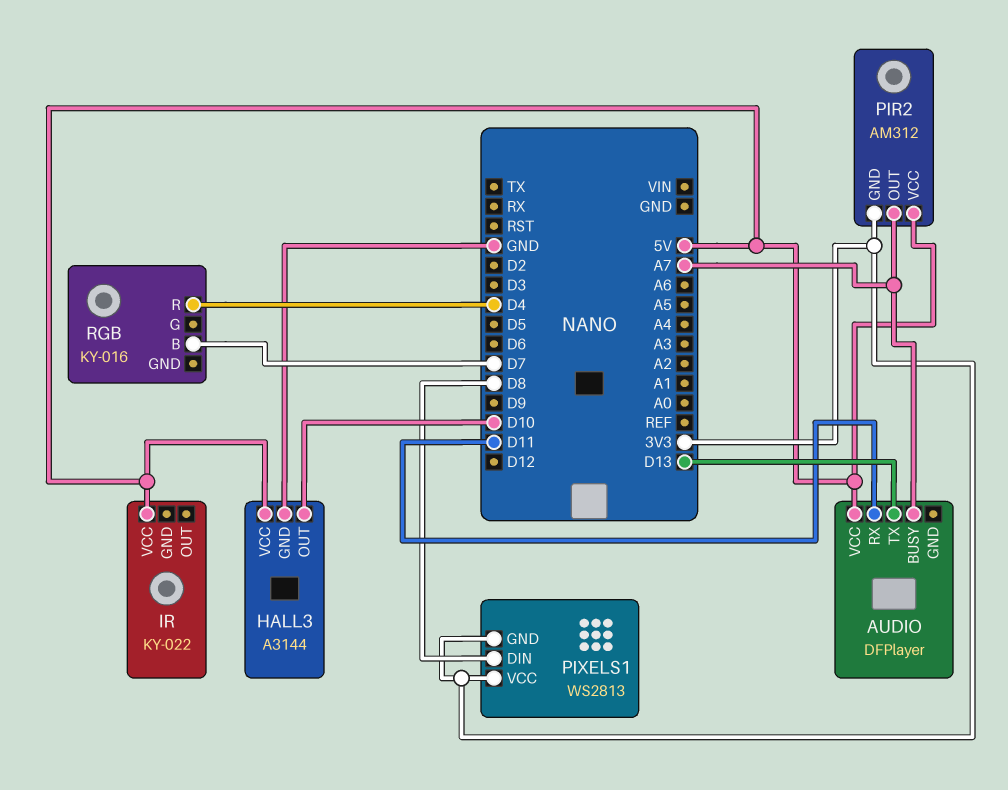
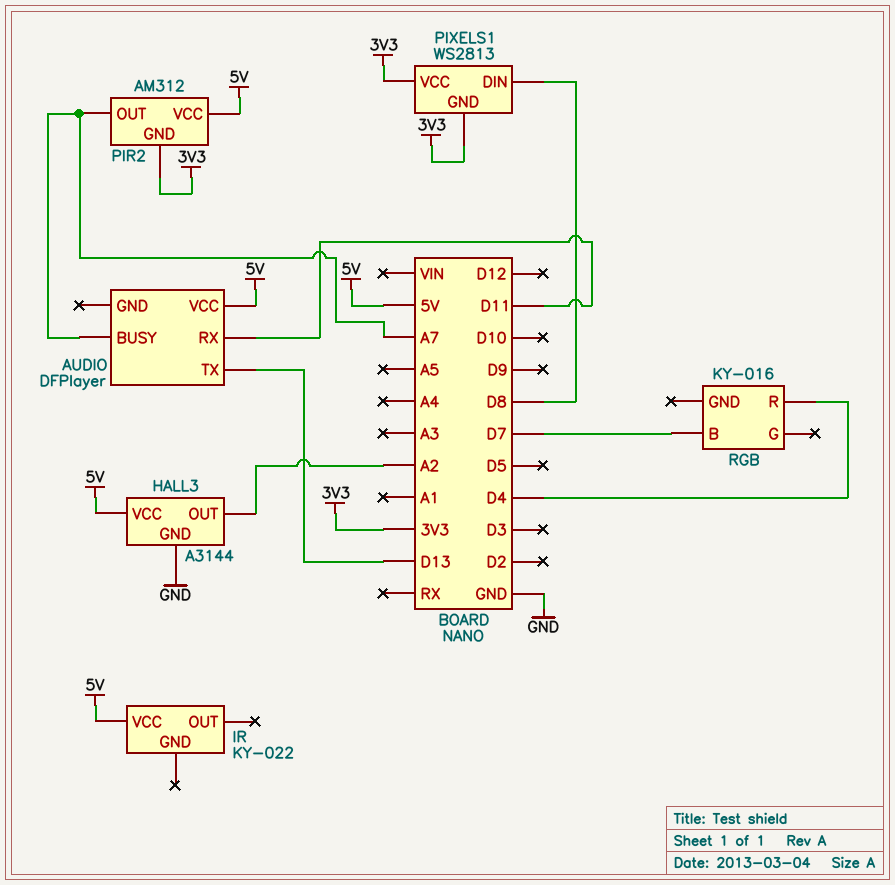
HALL3 pin OUT: D10 -> A2

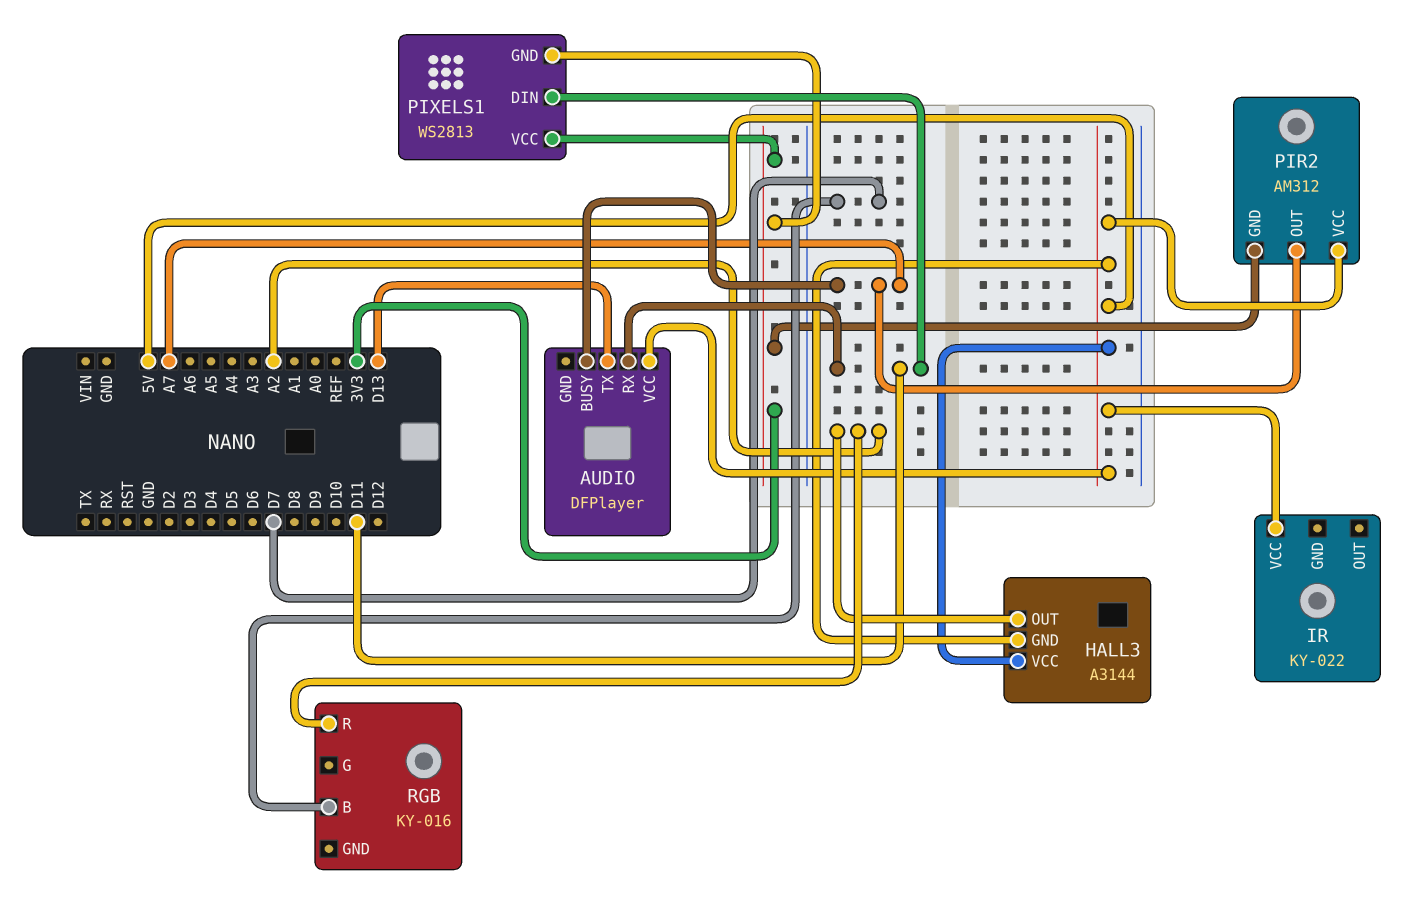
HALL3 pin GND: GND -> 5V
PIXELS1 pin DIN: D8 -> D11
RGB pin R: D4 -> A2

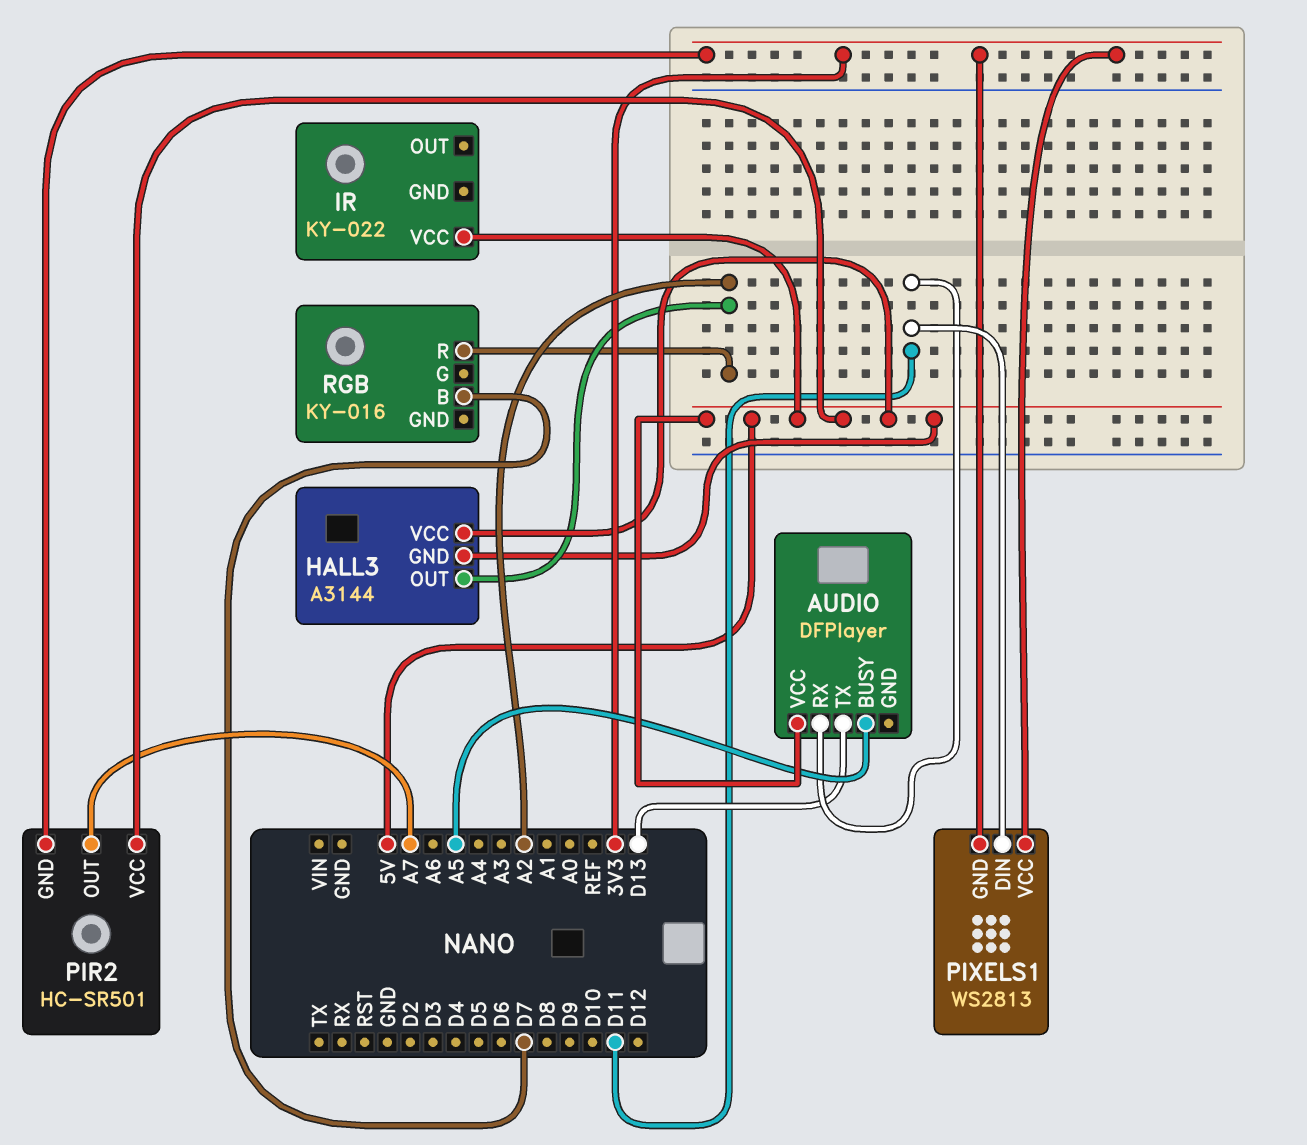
AUDIO pin BUSY: A7 -> A5
PIR2: AM312 -> HC-SR501

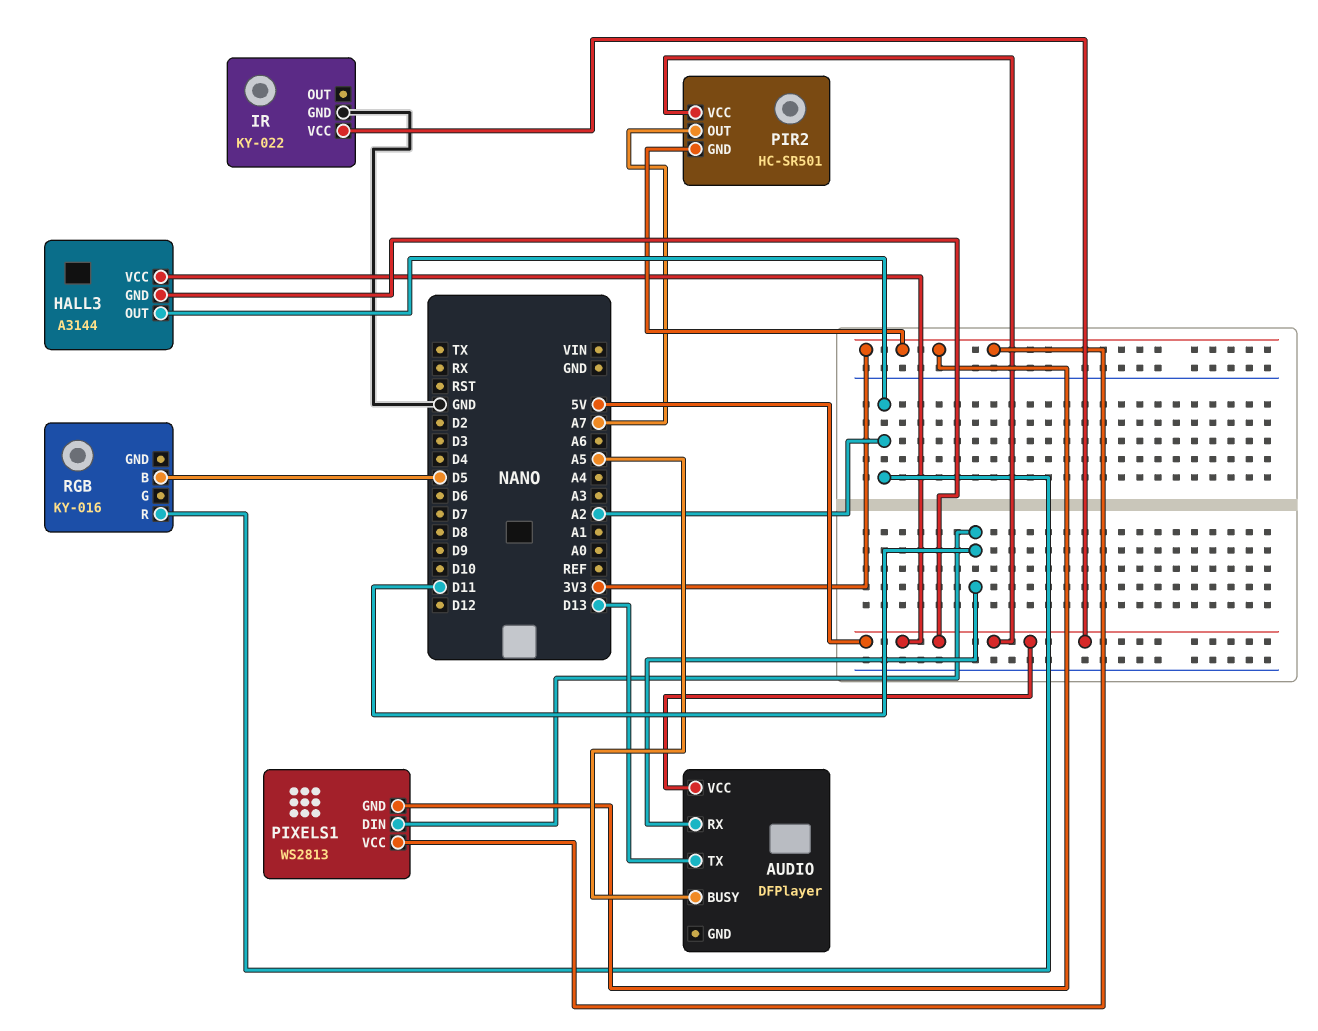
IR pin GND: none -> GND
RGB pin B: D7 -> D5

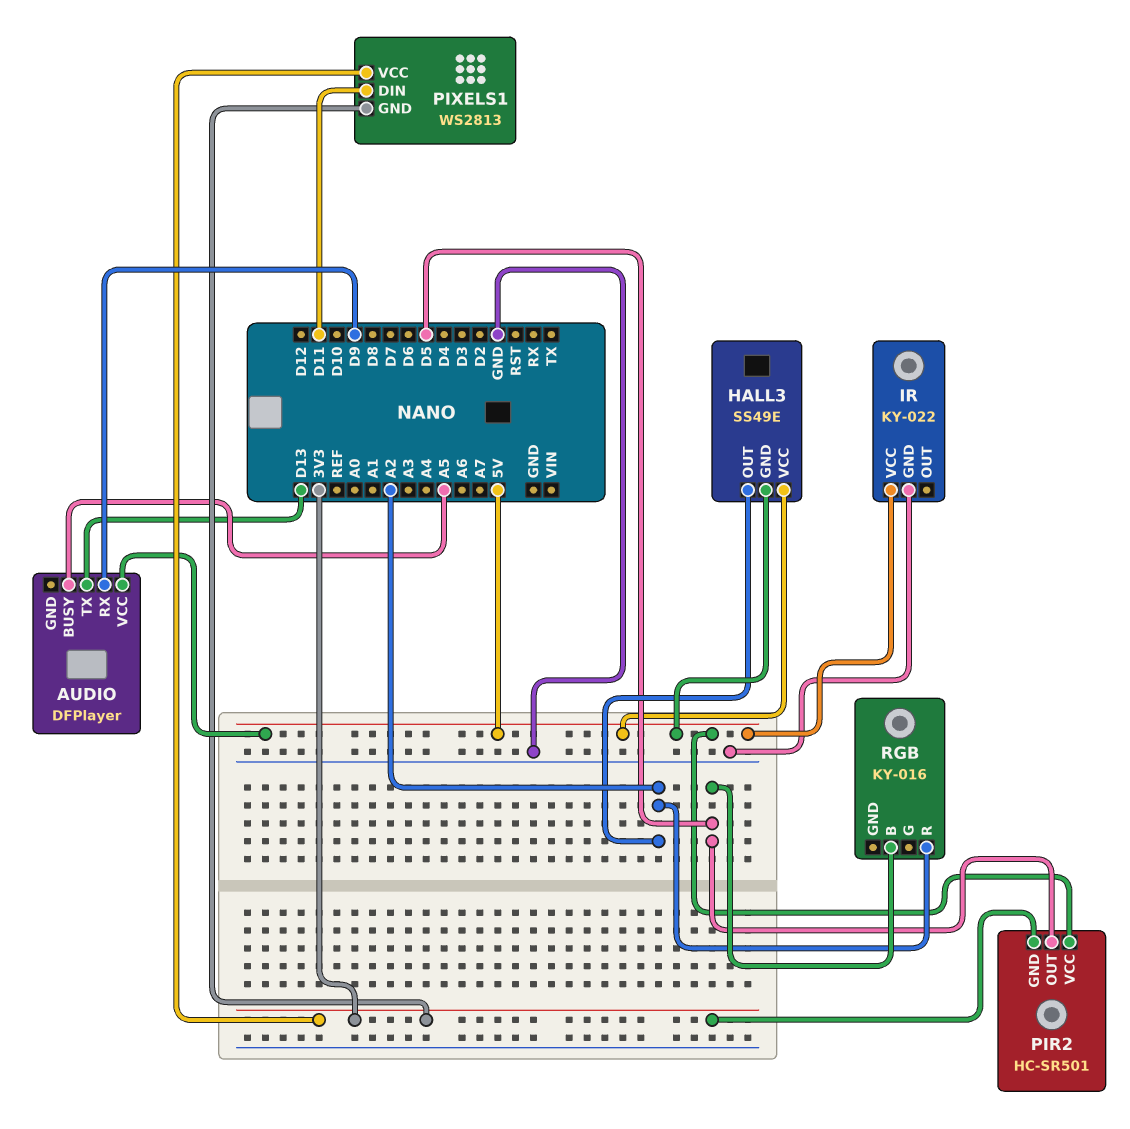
AUDIO pin RX: D11 -> D9
HALL3: A3144 -> SS49E
PIR2 pin OUT: A7 -> D5

